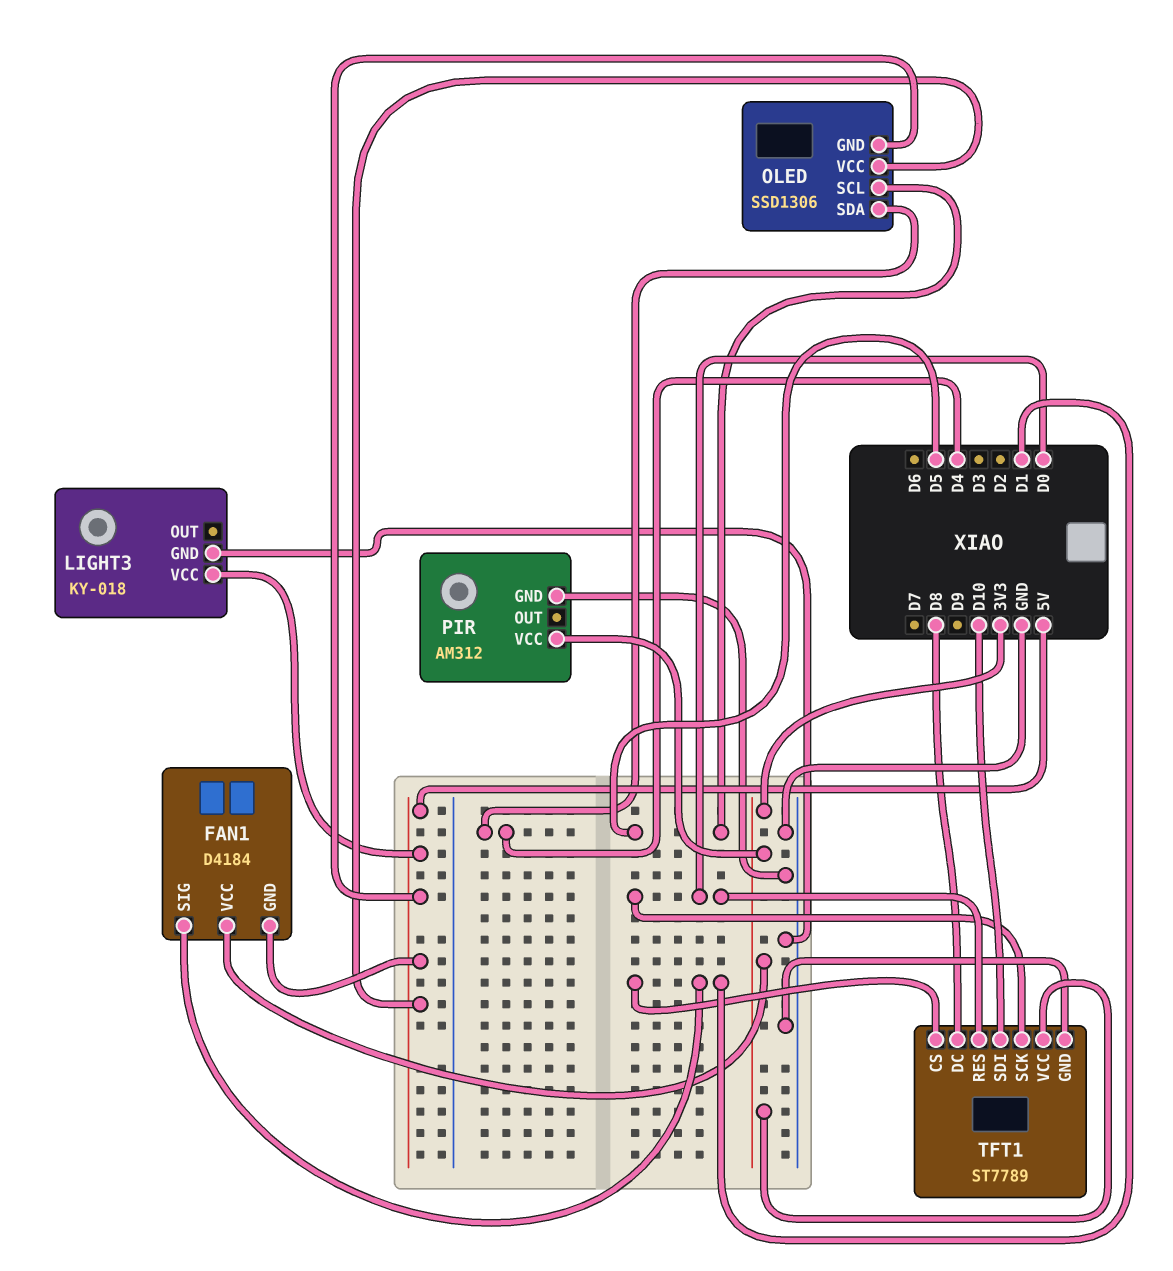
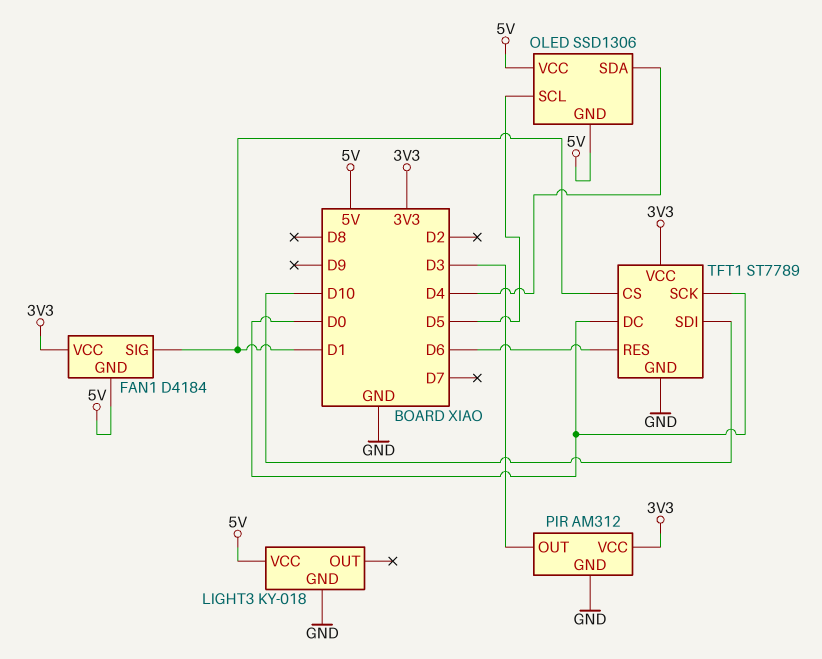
PIR pin OUT: none -> D3
TFT1 pin DC: D8 -> D0
TFT1 pin RES: D0 -> D6

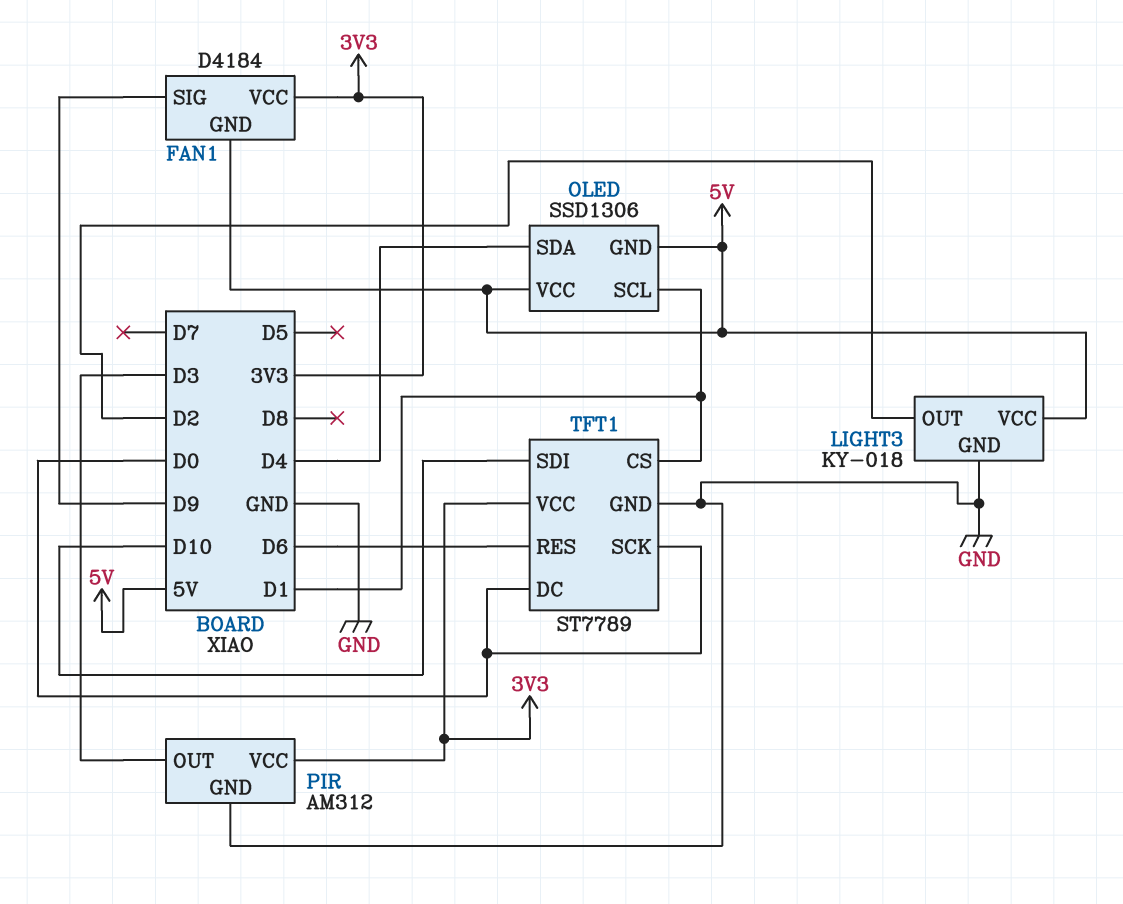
FAN1 pin SIG: D1 -> D9
LIGHT3 pin OUT: none -> D2
OLED pin SCL: D5 -> D1

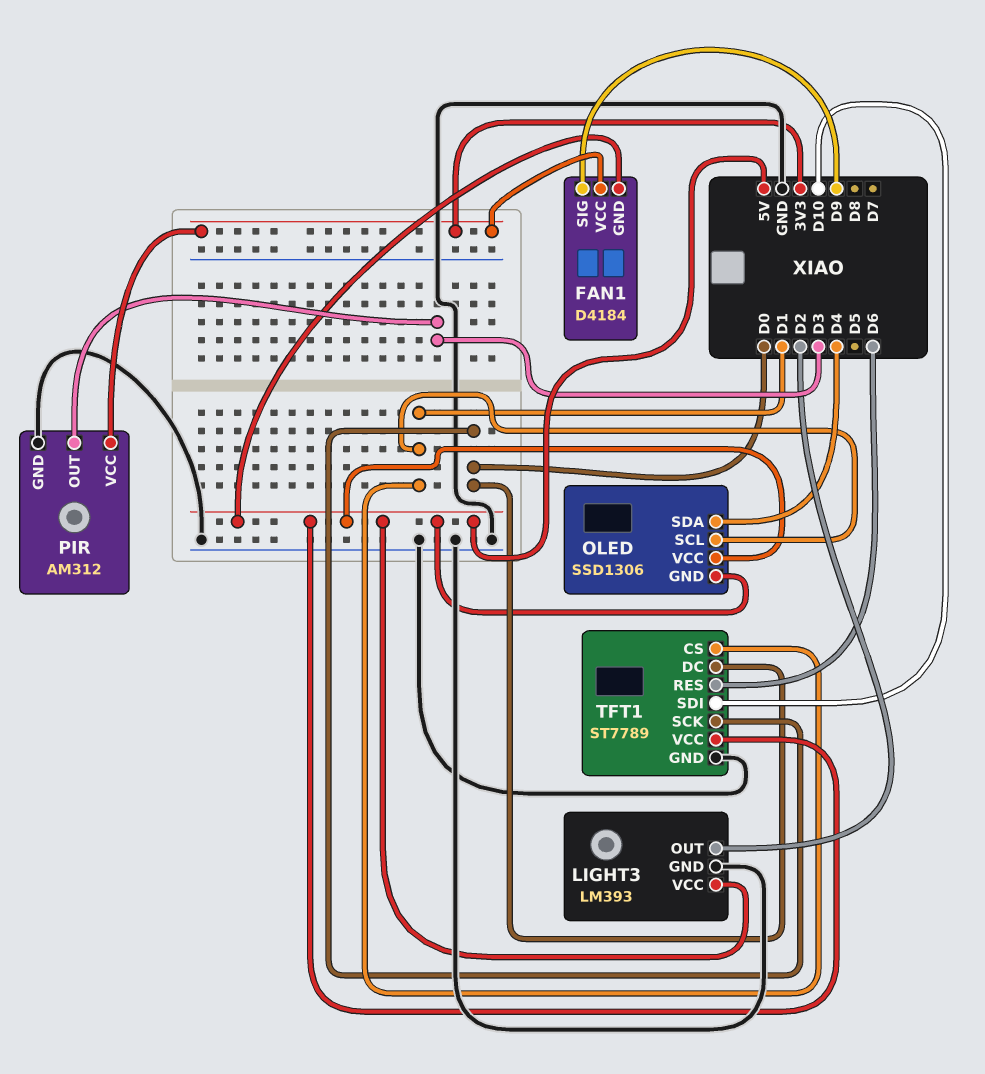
LIGHT3: KY-018 -> LM393
TFT1 pin VCC: 3V3 -> 5V

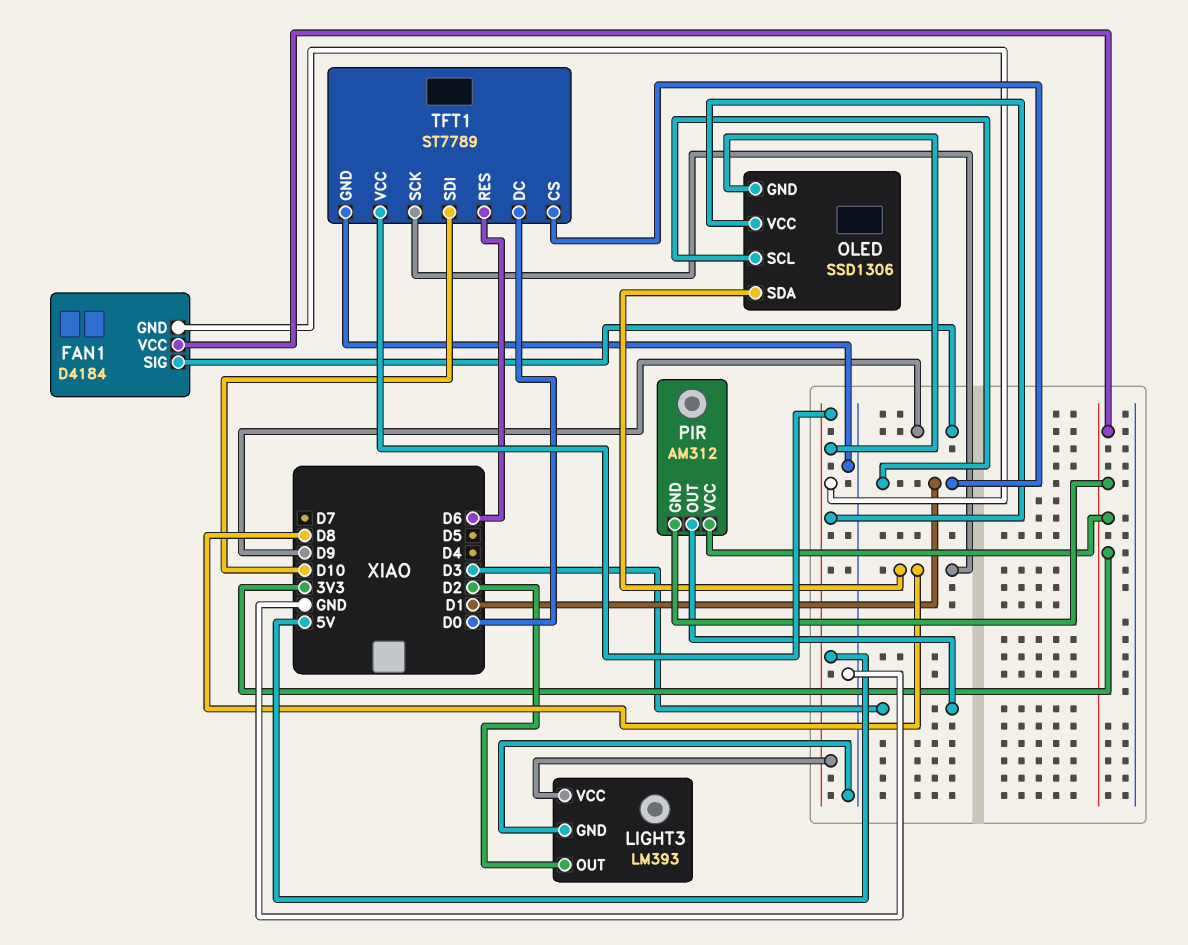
OLED pin SDA: D4 -> D8
PIR pin GND: GND -> 3V3
TFT1 pin SCK: D0 -> D8

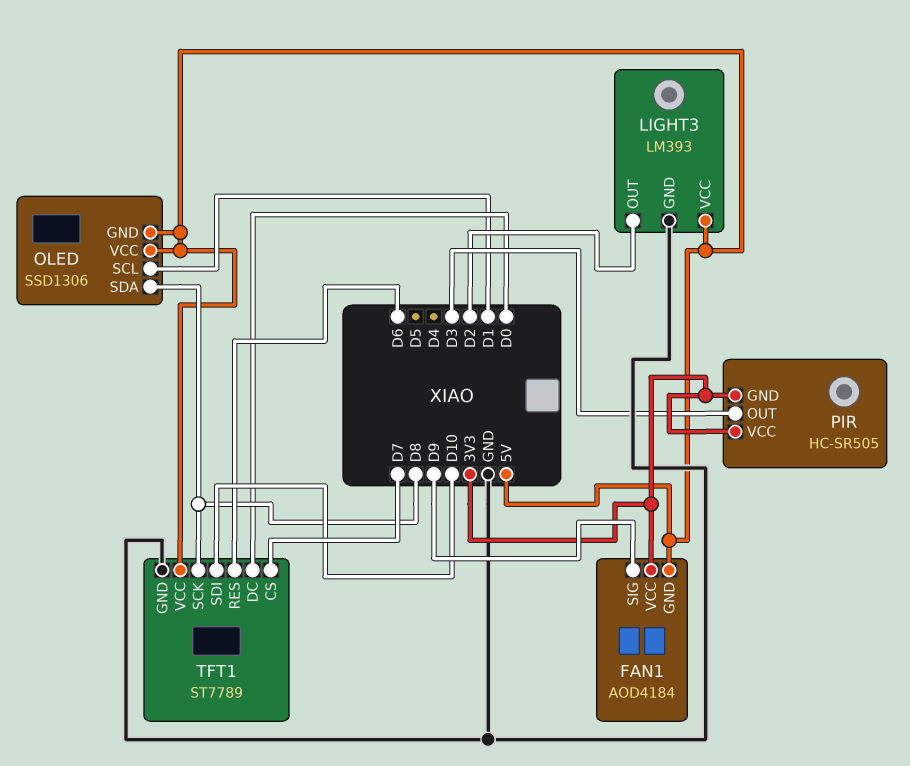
FAN1: D4184 -> AOD4184
PIR: AM312 -> HC-SR505
TFT1 pin CS: D1 -> D7

